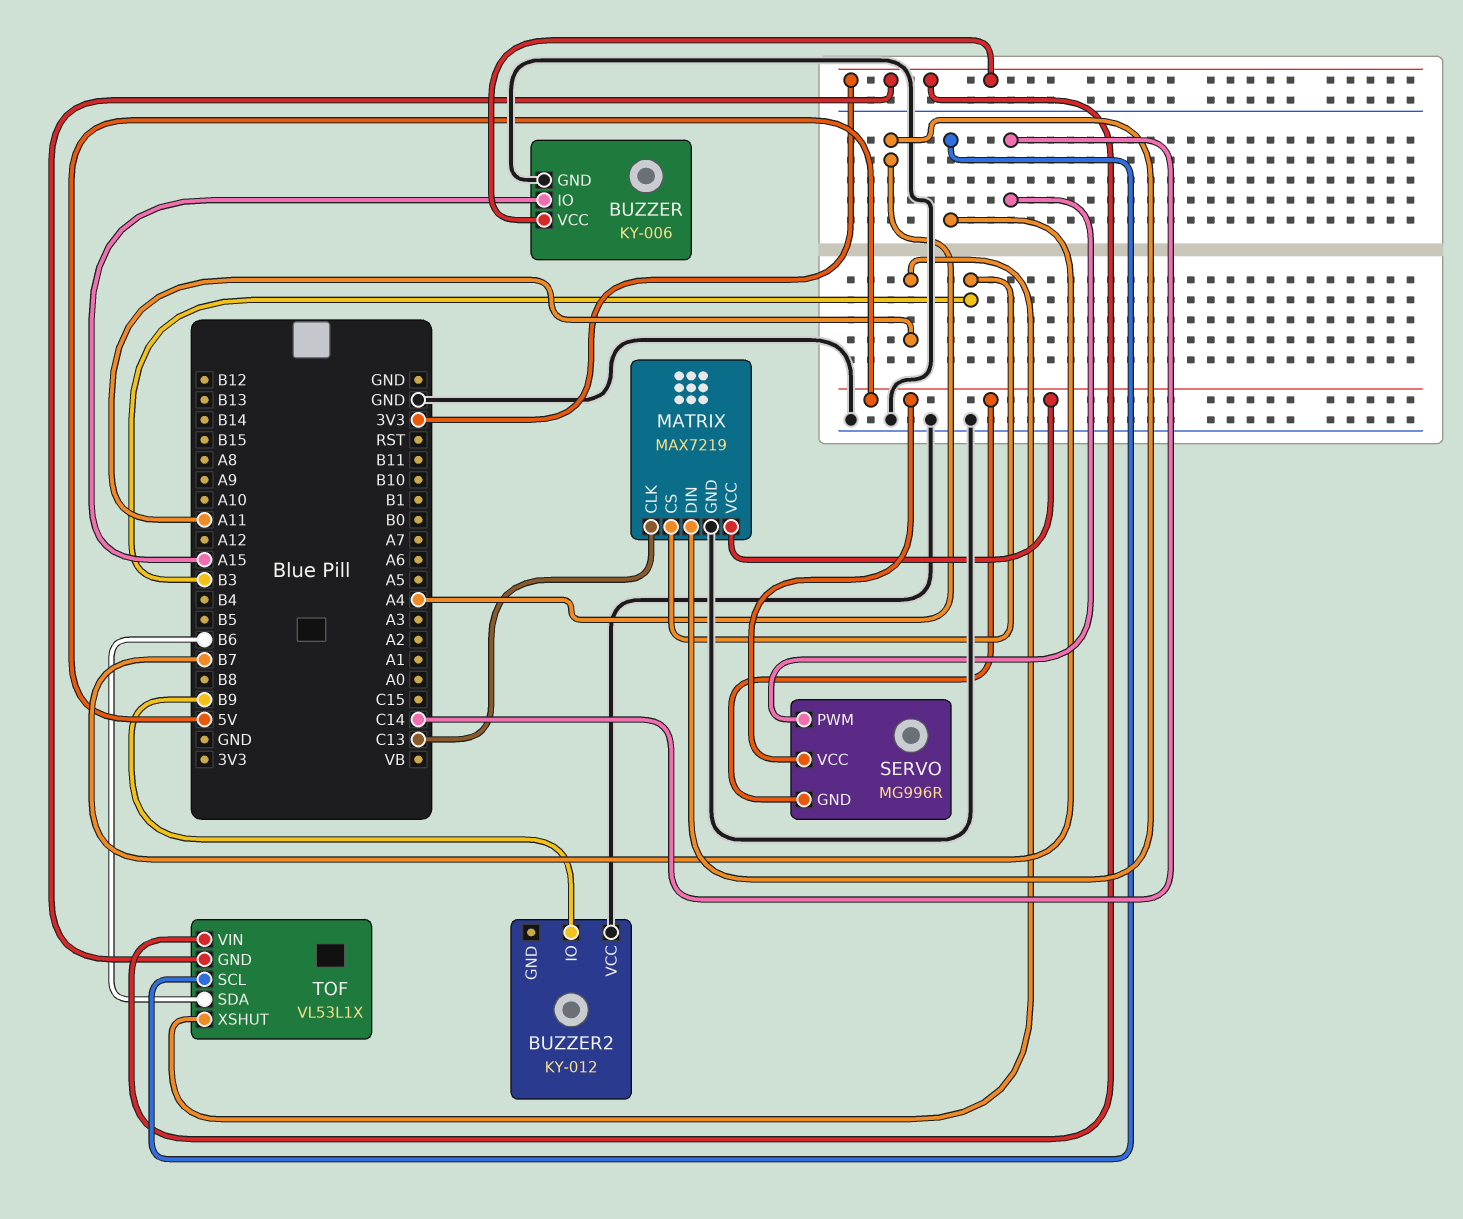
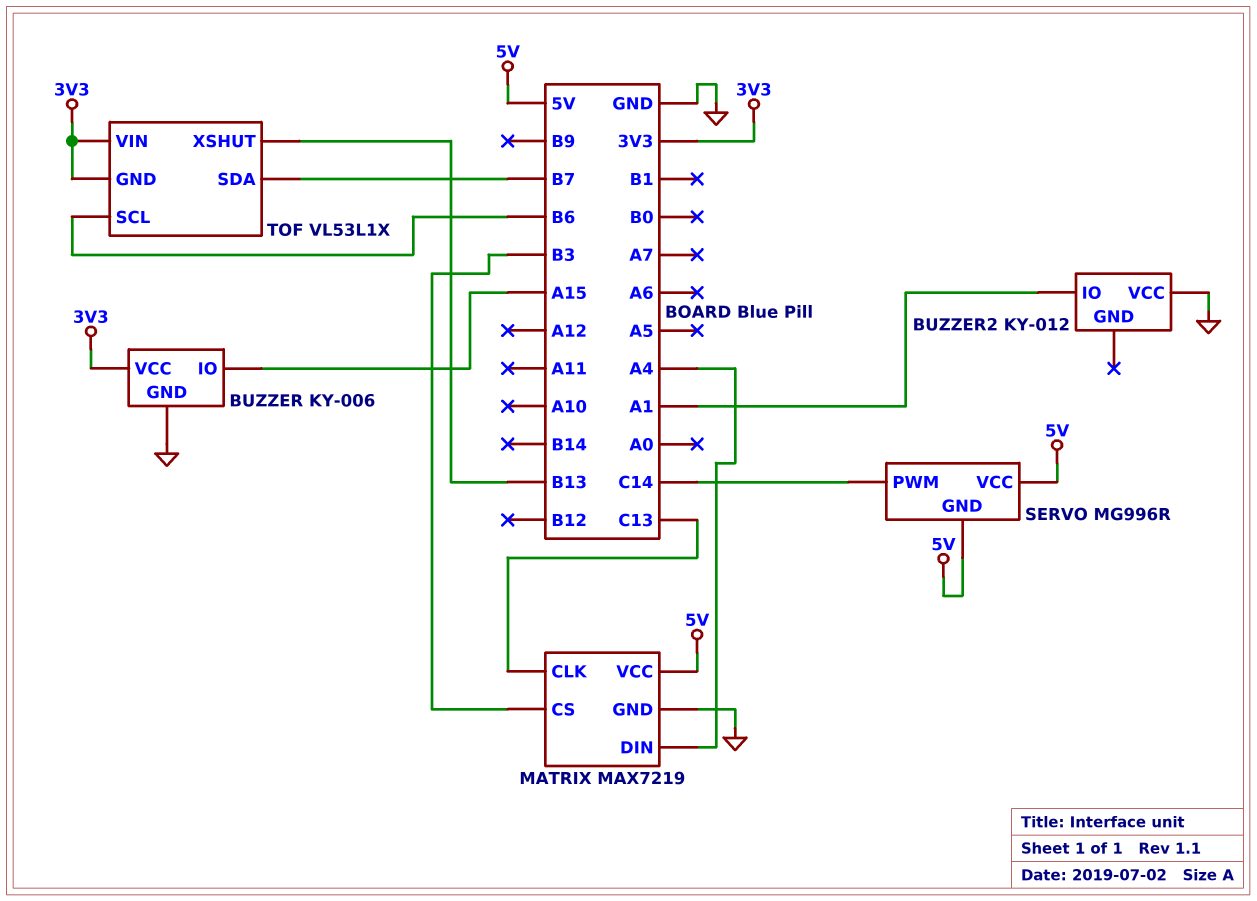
BUZZER2 pin IO: B9 -> A1
TOF pin SCL: B7 -> B6
TOF pin SDA: B6 -> B7
TOF pin XSHUT: A11 -> B13

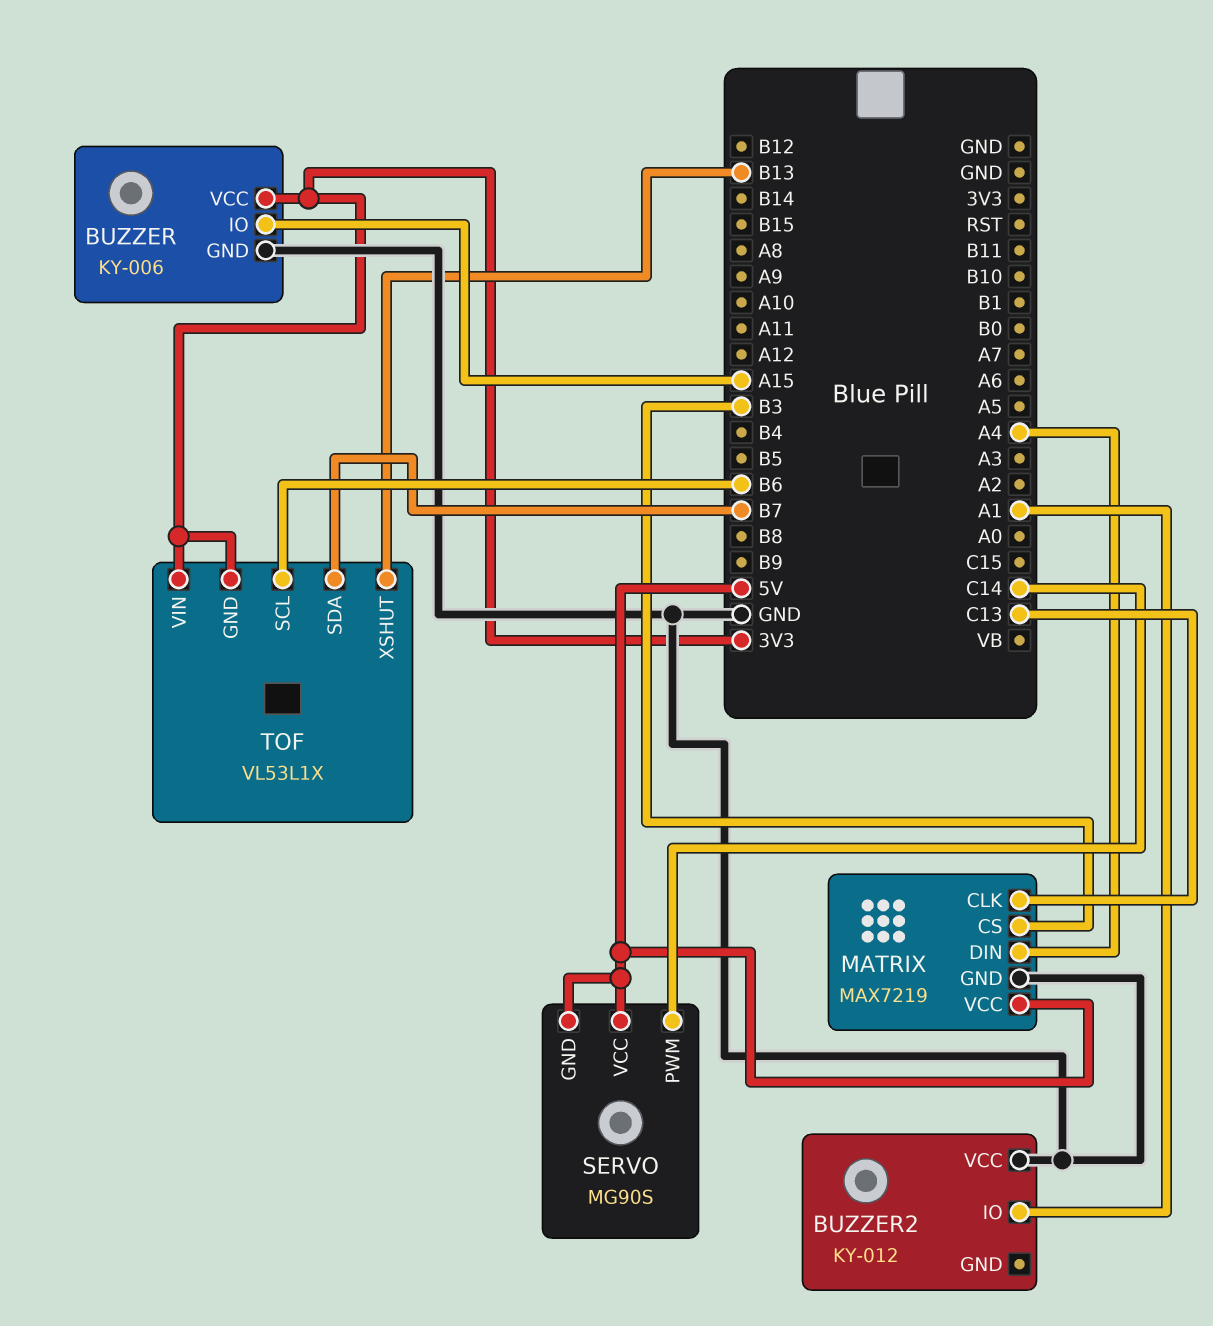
SERVO: MG996R -> MG90S

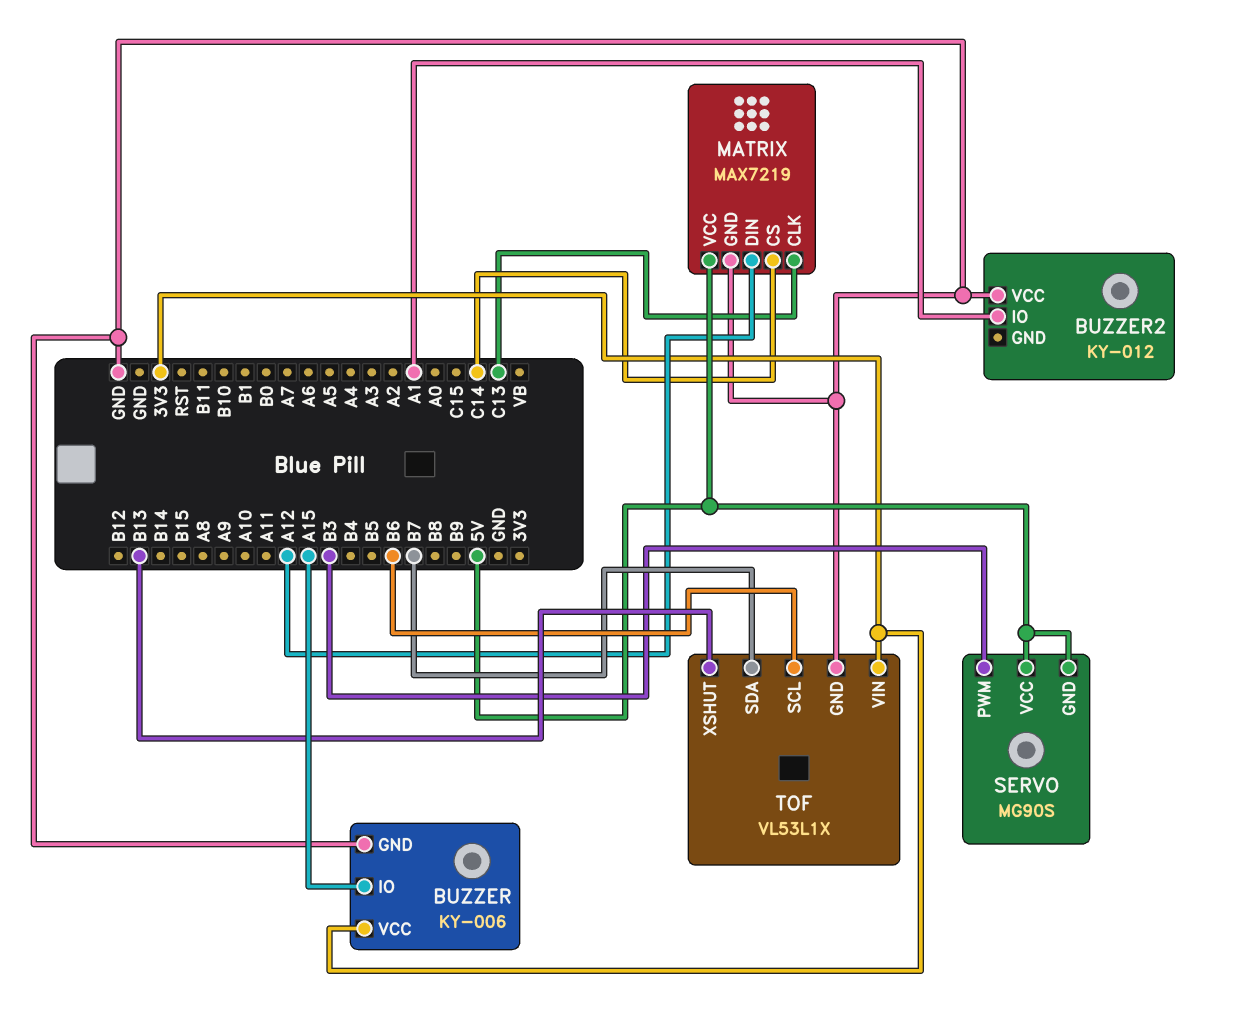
MATRIX pin CS: B3 -> C14
MATRIX pin DIN: A4 -> A12
SERVO pin PWM: C14 -> B3
TOF pin GND: 3V3 -> GND

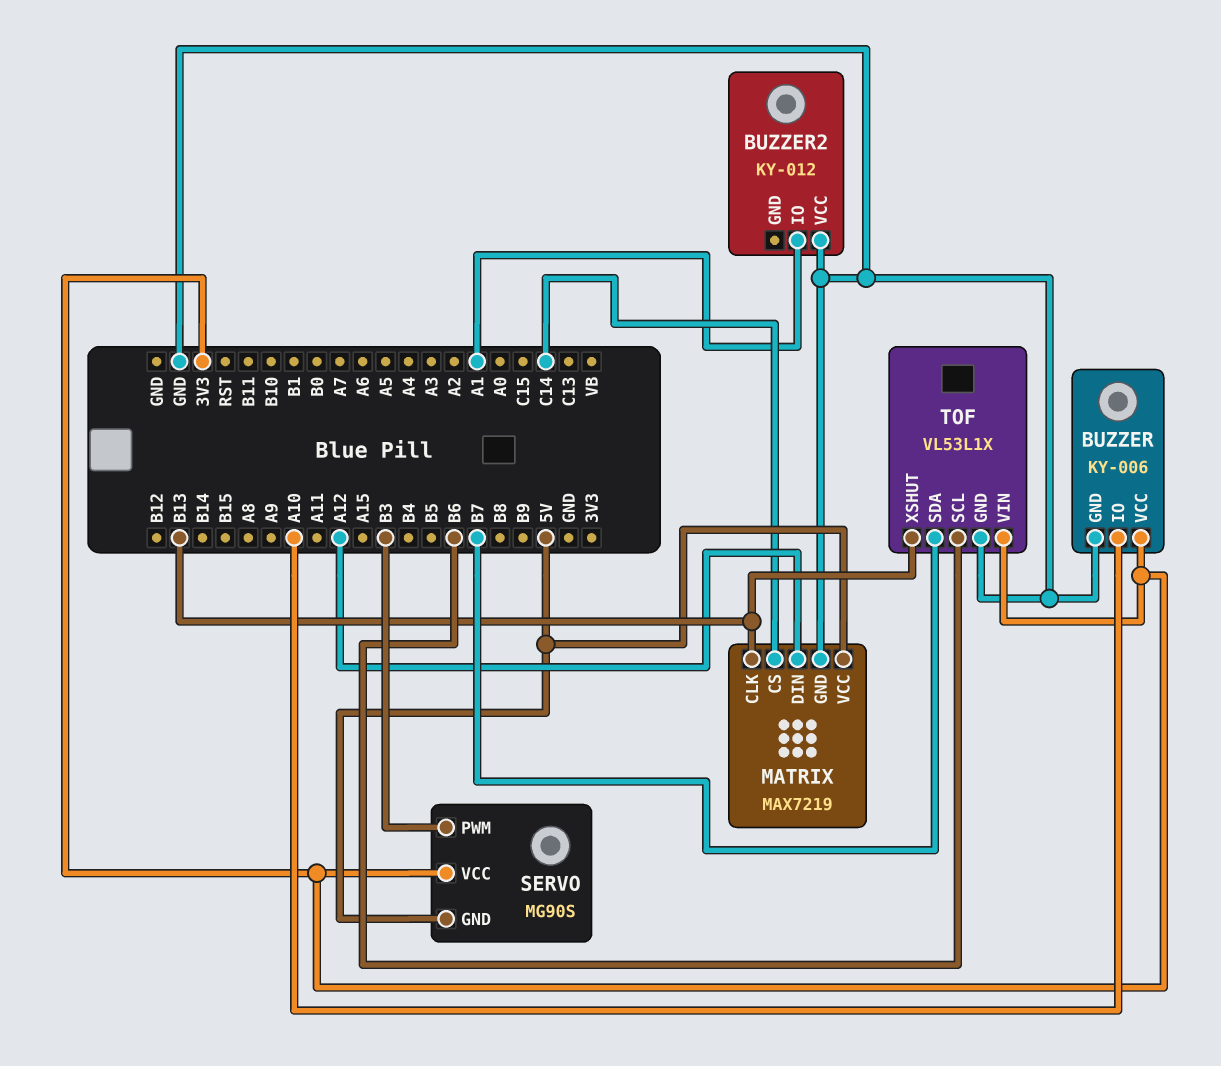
BUZZER pin IO: A15 -> A10
MATRIX pin CLK: C13 -> B13
SERVO pin VCC: 5V -> 3V3

